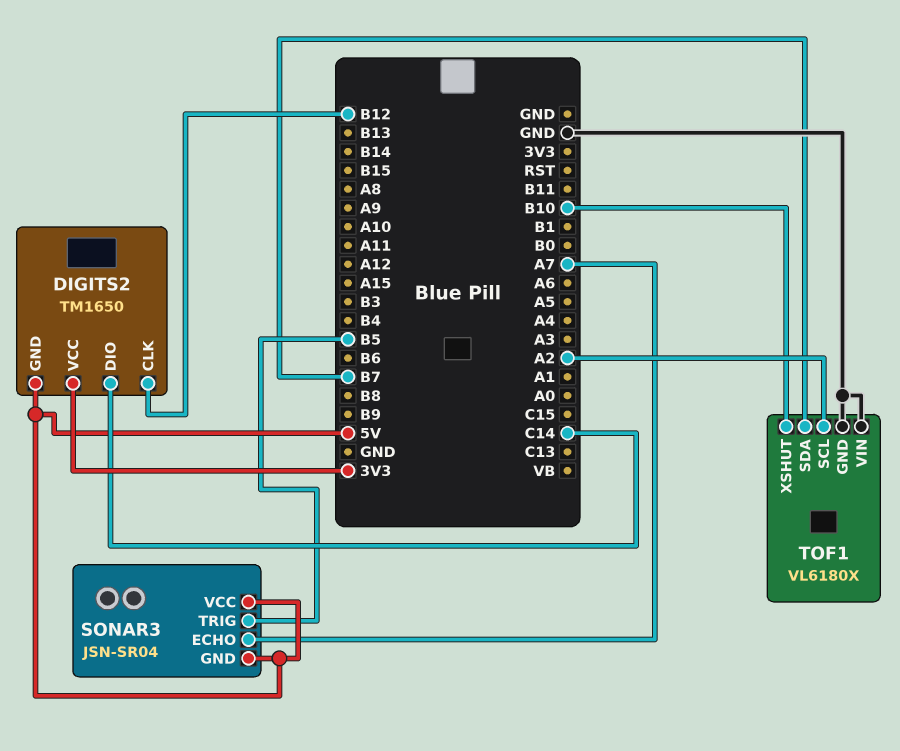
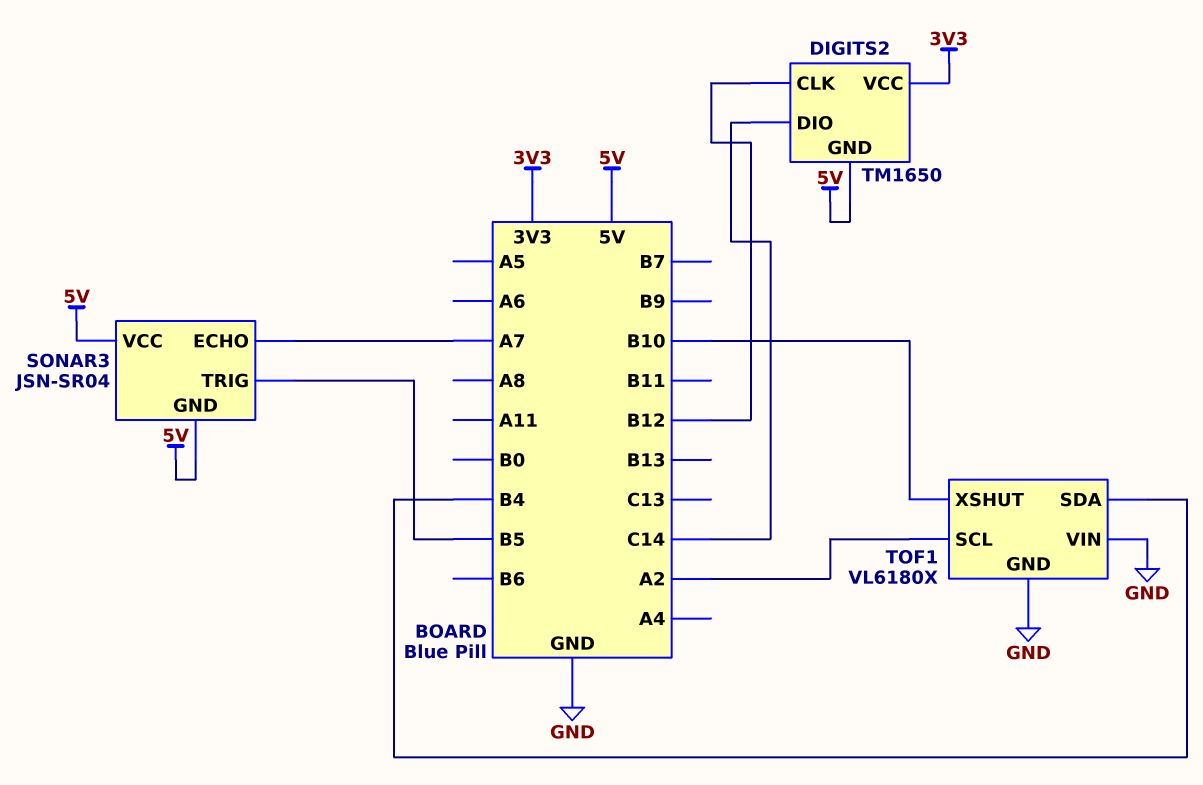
TOF1 pin SDA: B7 -> B4

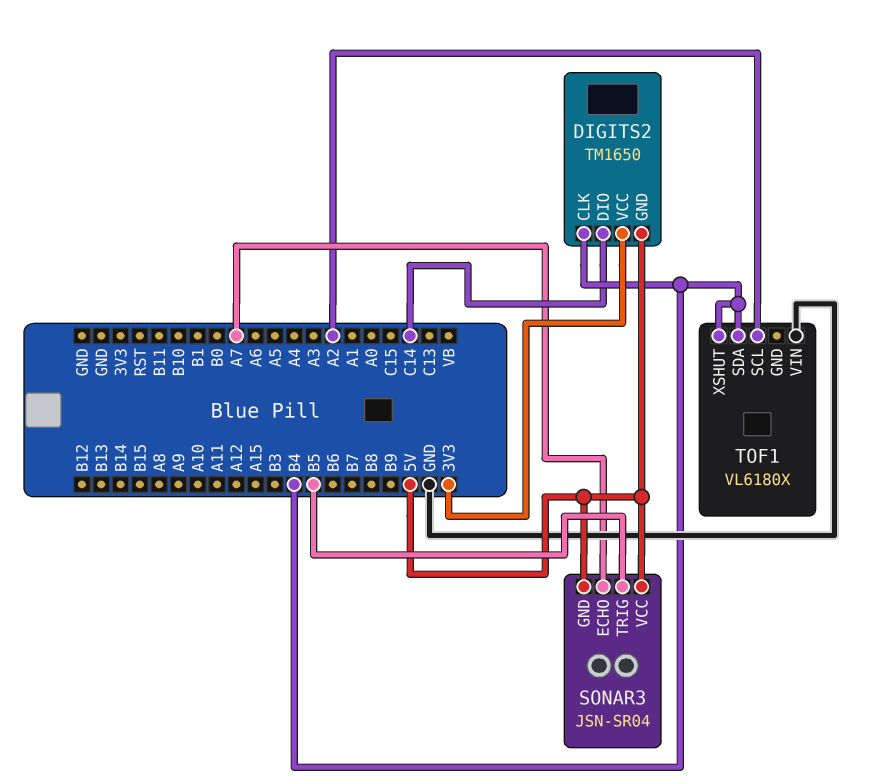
DIGITS2 pin CLK: B12 -> B4
TOF1 pin GND: GND -> none
TOF1 pin XSHUT: B10 -> B4

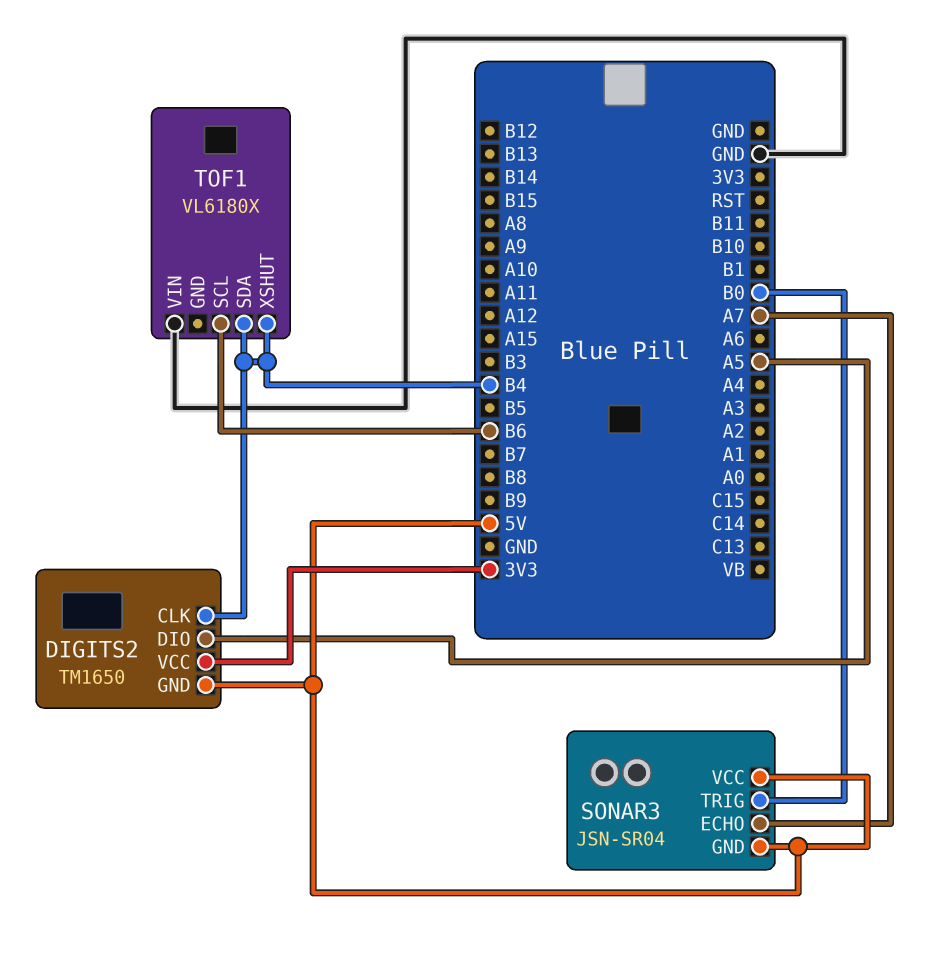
DIGITS2 pin DIO: C14 -> A5
SONAR3 pin TRIG: B5 -> B0
TOF1 pin SCL: A2 -> B6

